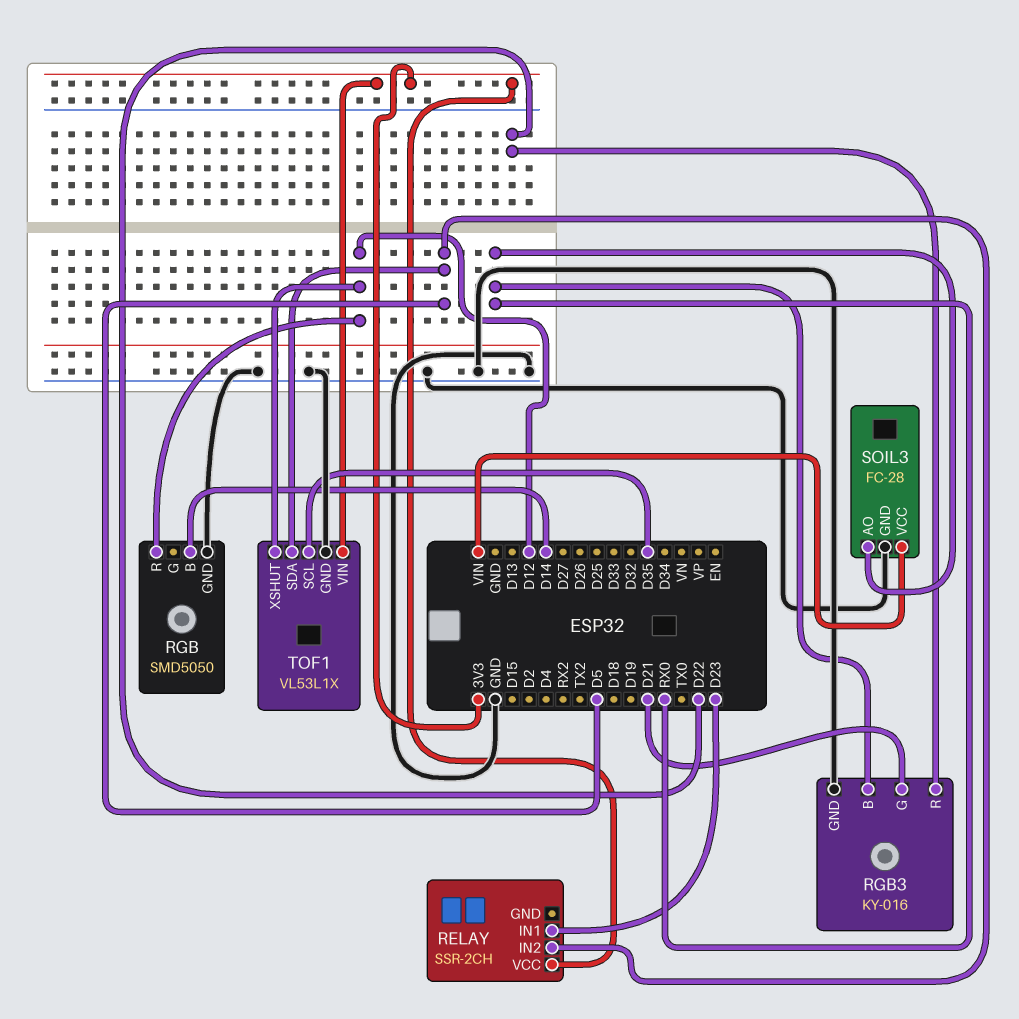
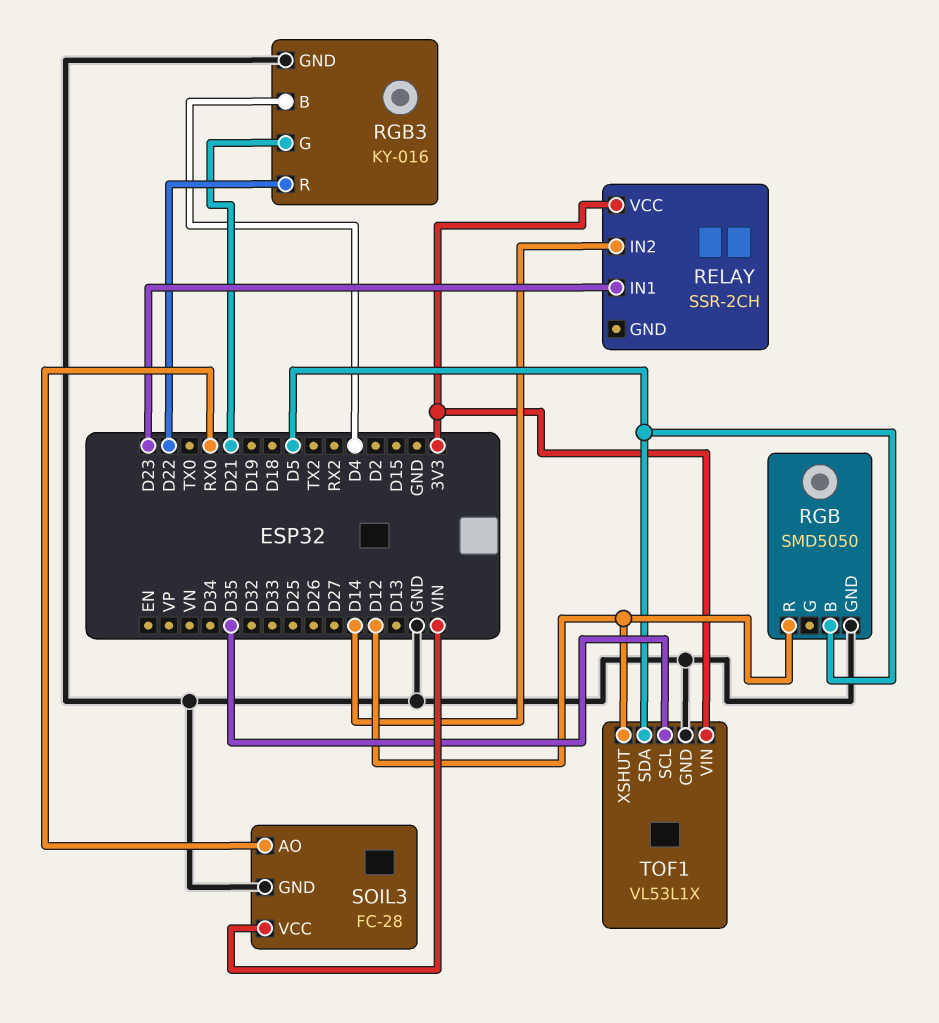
RELAY pin IN2: D5 -> D14
RGB pin B: D14 -> D5
RGB3 pin B: RX0 -> D4

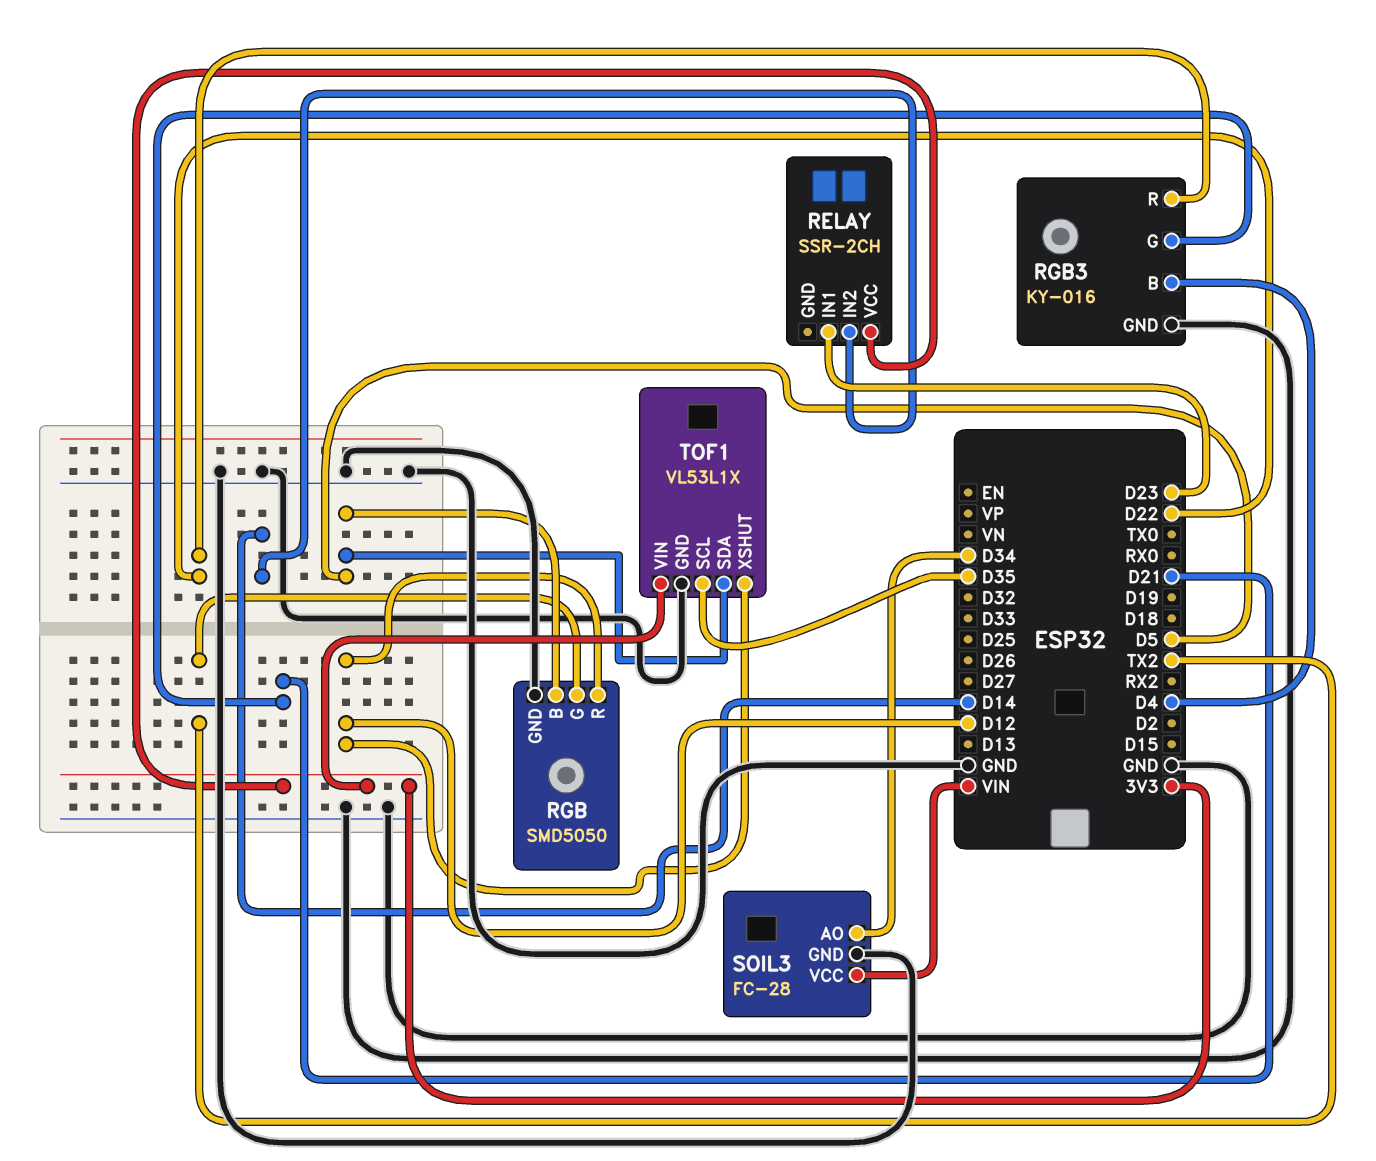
RGB pin G: none -> TX2
SOIL3 pin AO: RX0 -> D34

